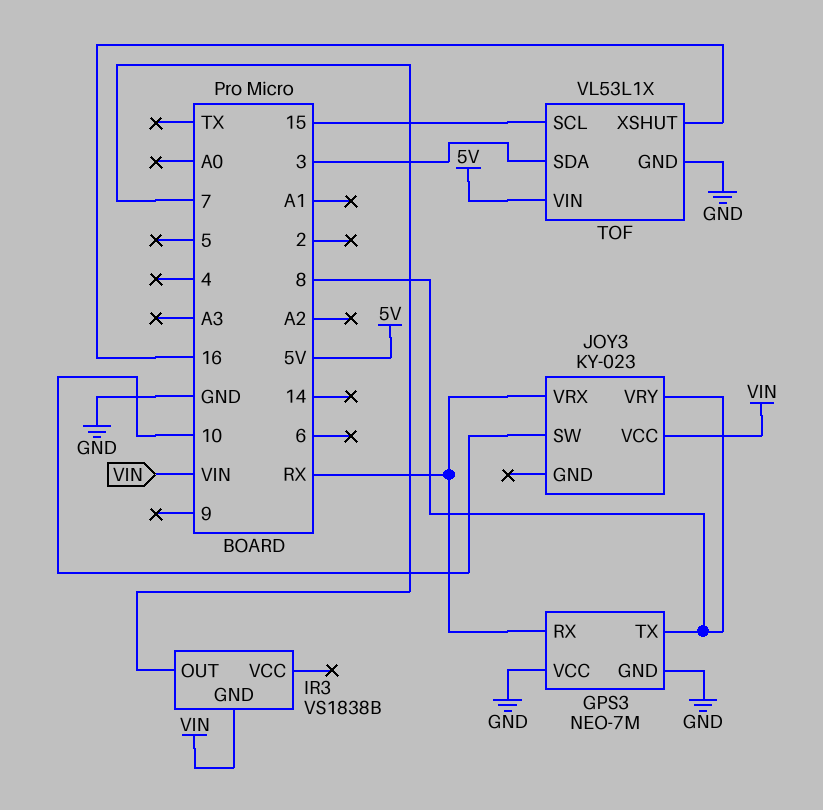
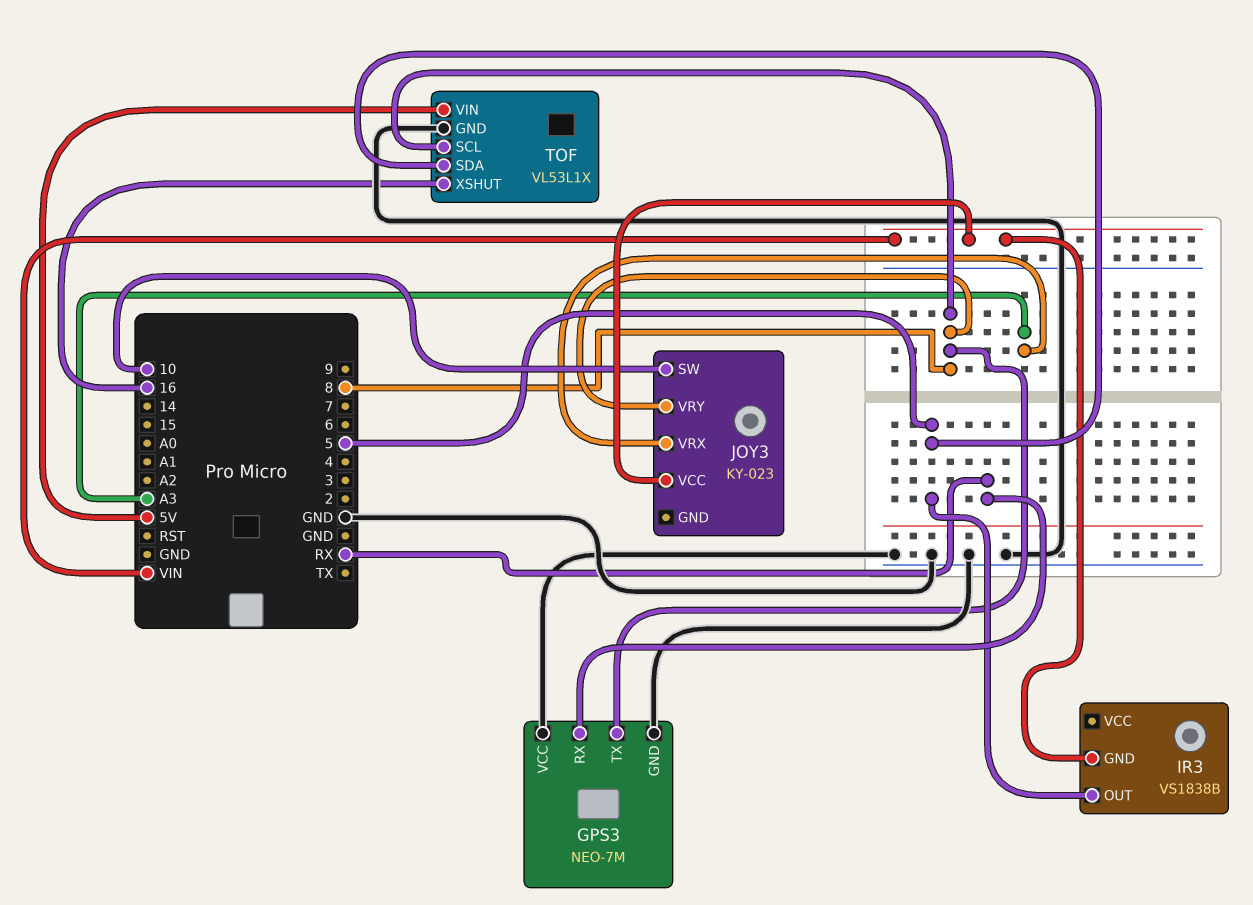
IR3 pin OUT: 7 -> 5
JOY3 pin VRX: RX -> A3
TOF pin SCL: 15 -> 8
TOF pin SDA: 3 -> 5

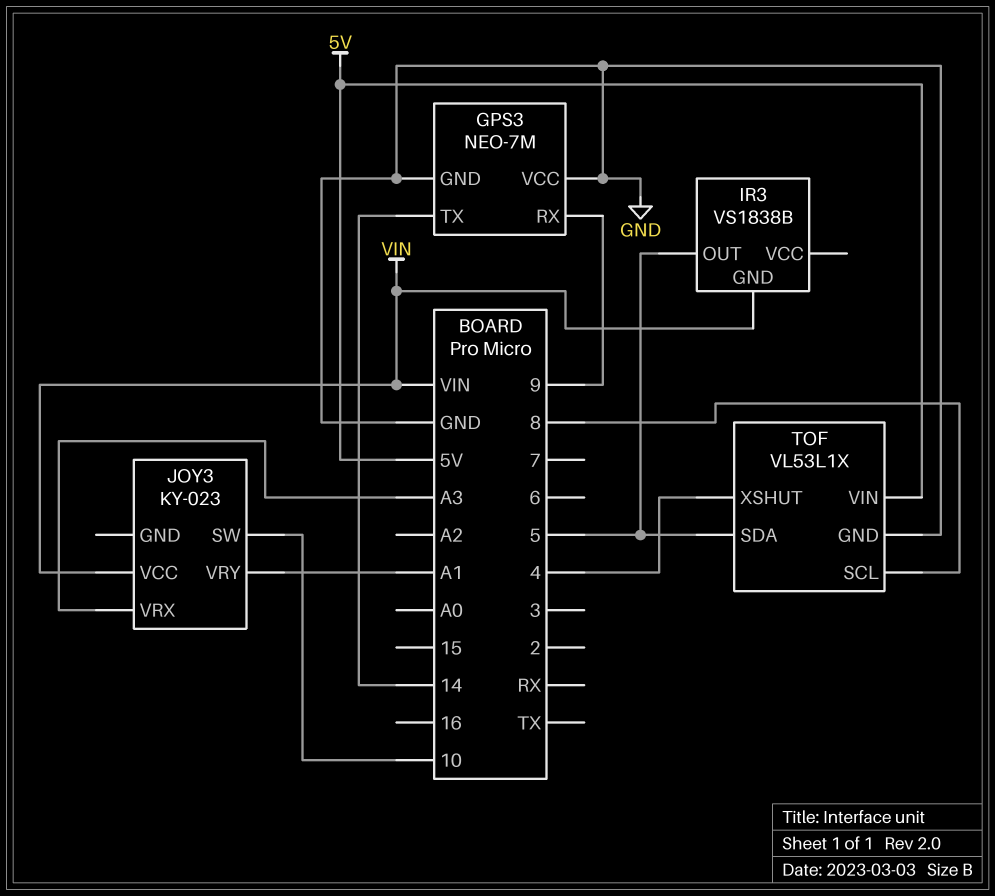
GPS3 pin RX: RX -> 9
GPS3 pin TX: 8 -> 14
JOY3 pin VRY: 8 -> A1
TOF pin XSHUT: 16 -> 4

